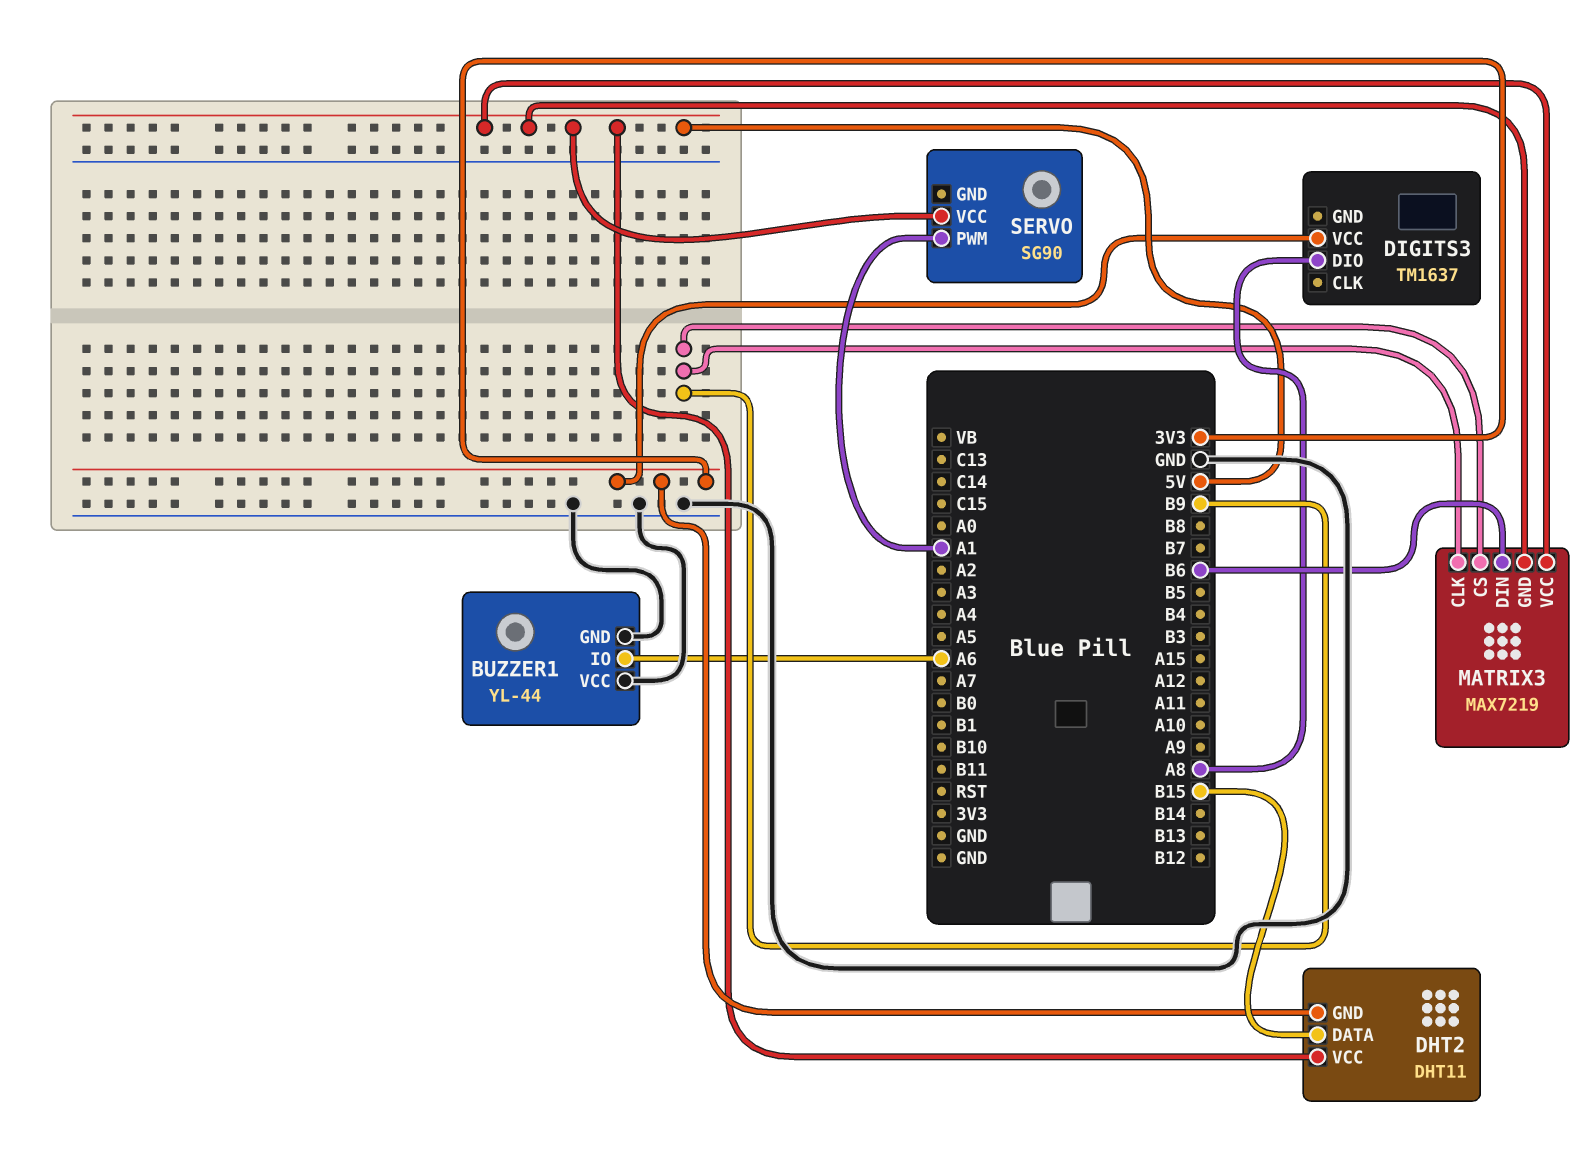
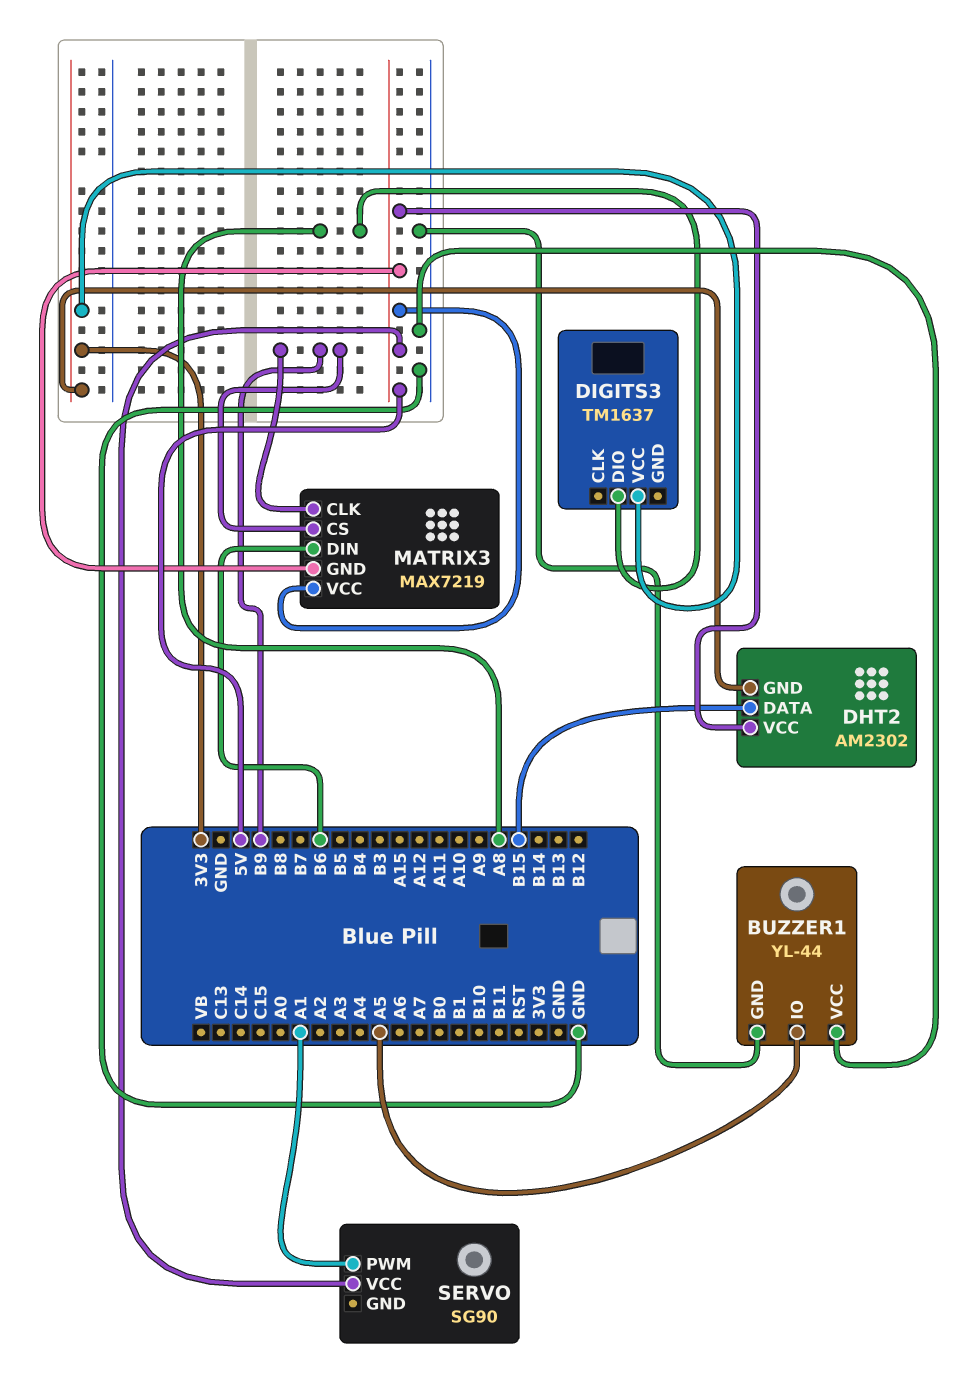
BUZZER1 pin IO: A6 -> A5
DHT2: DHT11 -> AM2302

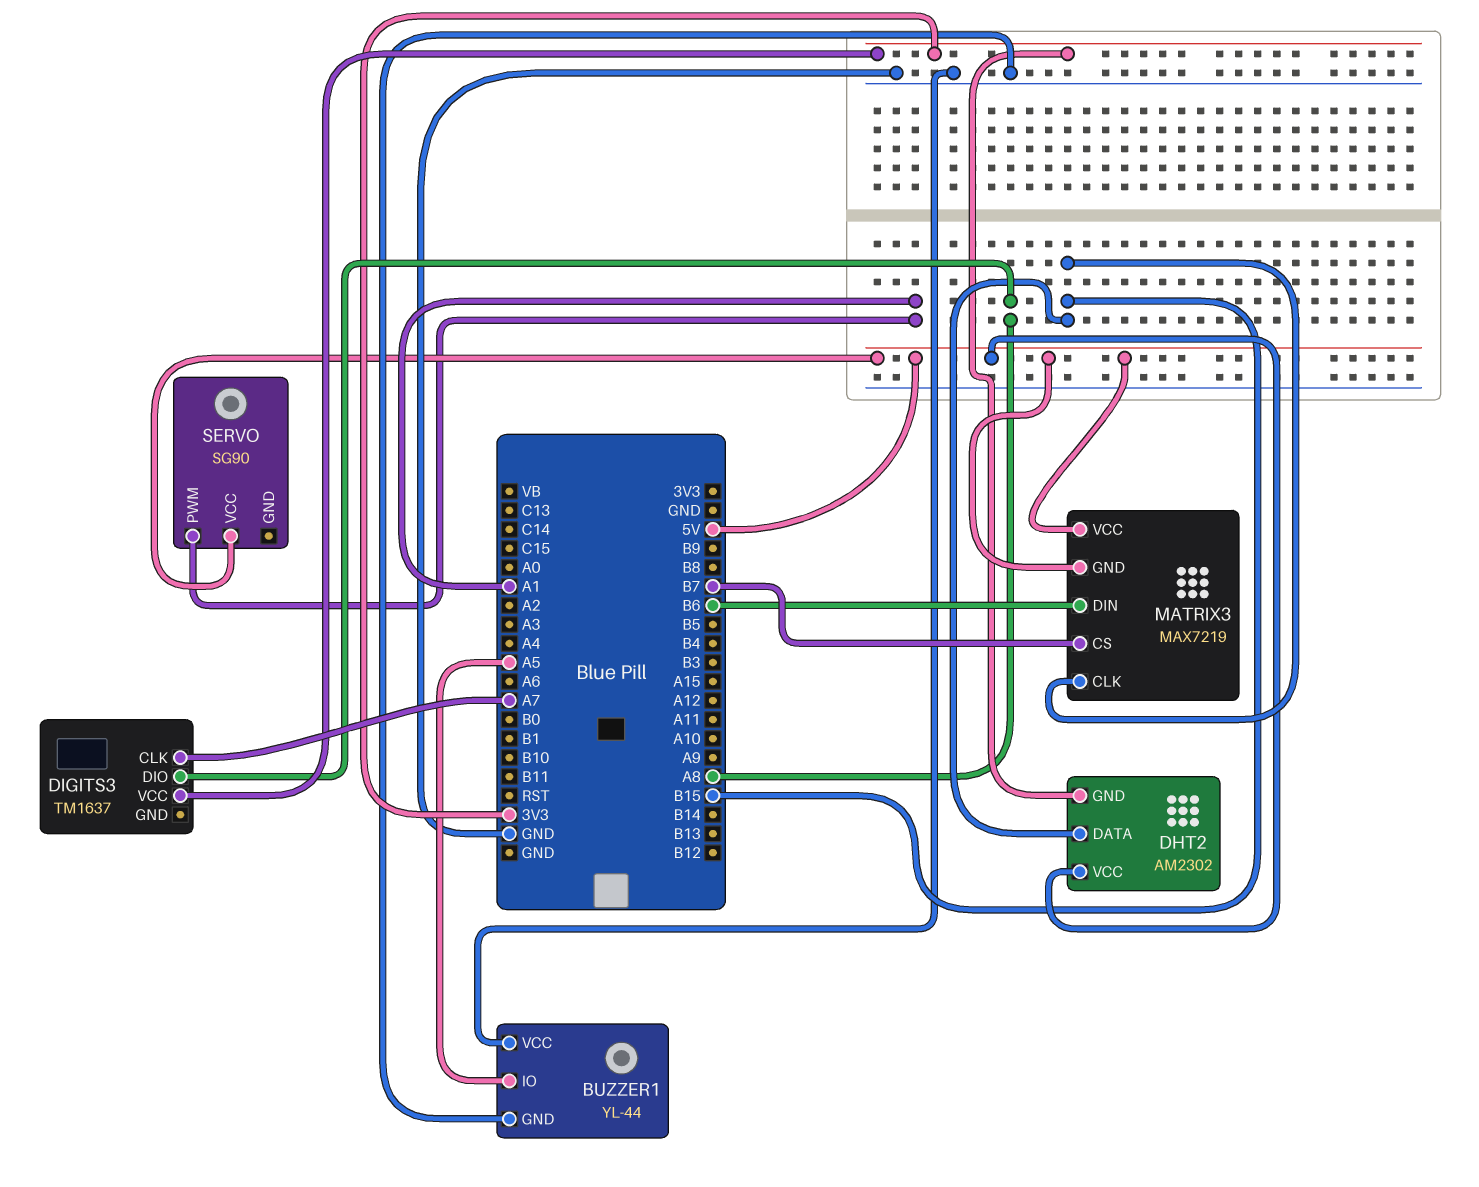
DIGITS3 pin CLK: none -> A7
MATRIX3 pin CLK: B9 -> B15
MATRIX3 pin CS: B9 -> B7

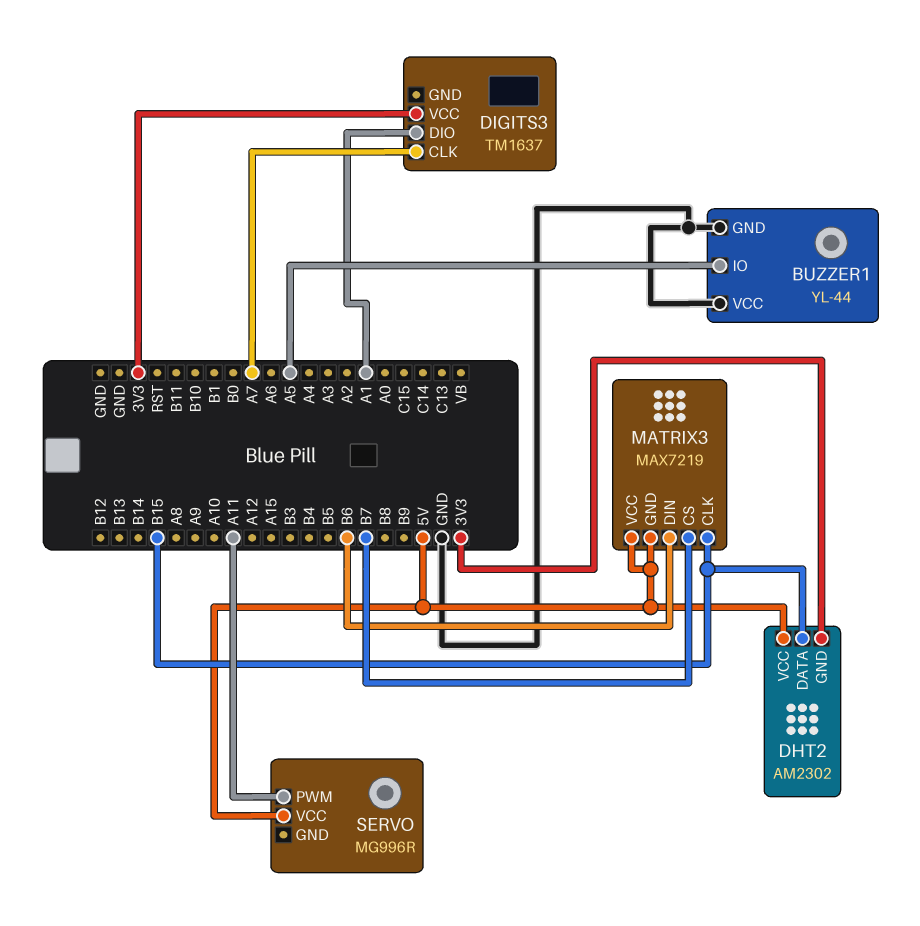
DIGITS3 pin DIO: A8 -> A1
SERVO: SG90 -> MG996R
SERVO pin PWM: A1 -> A11

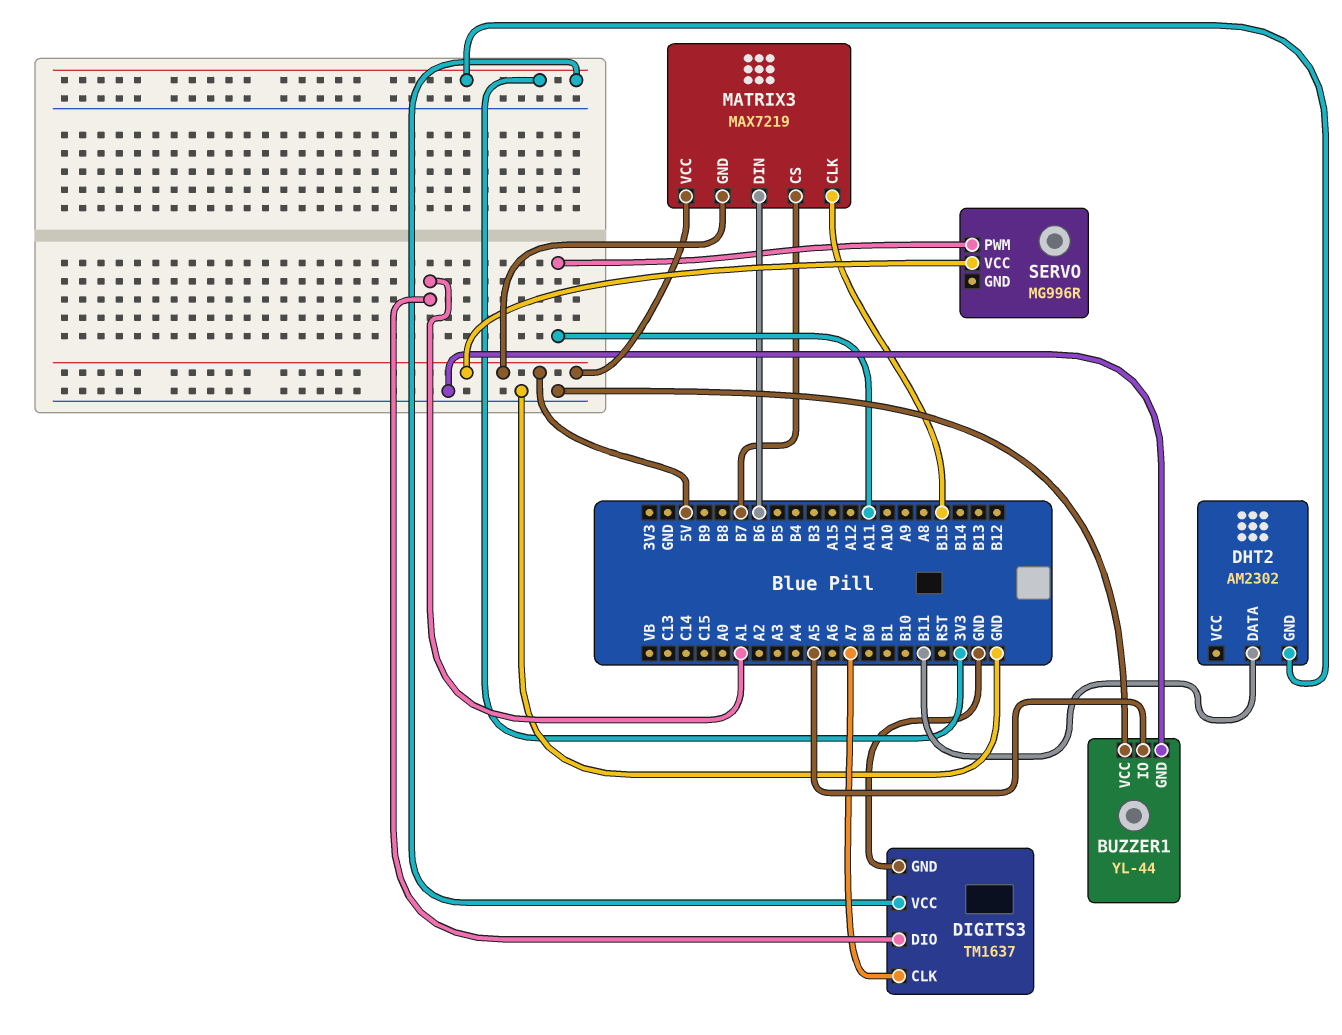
DHT2 pin DATA: B15 -> B11
DHT2 pin VCC: 5V -> none
DIGITS3 pin GND: none -> GND

